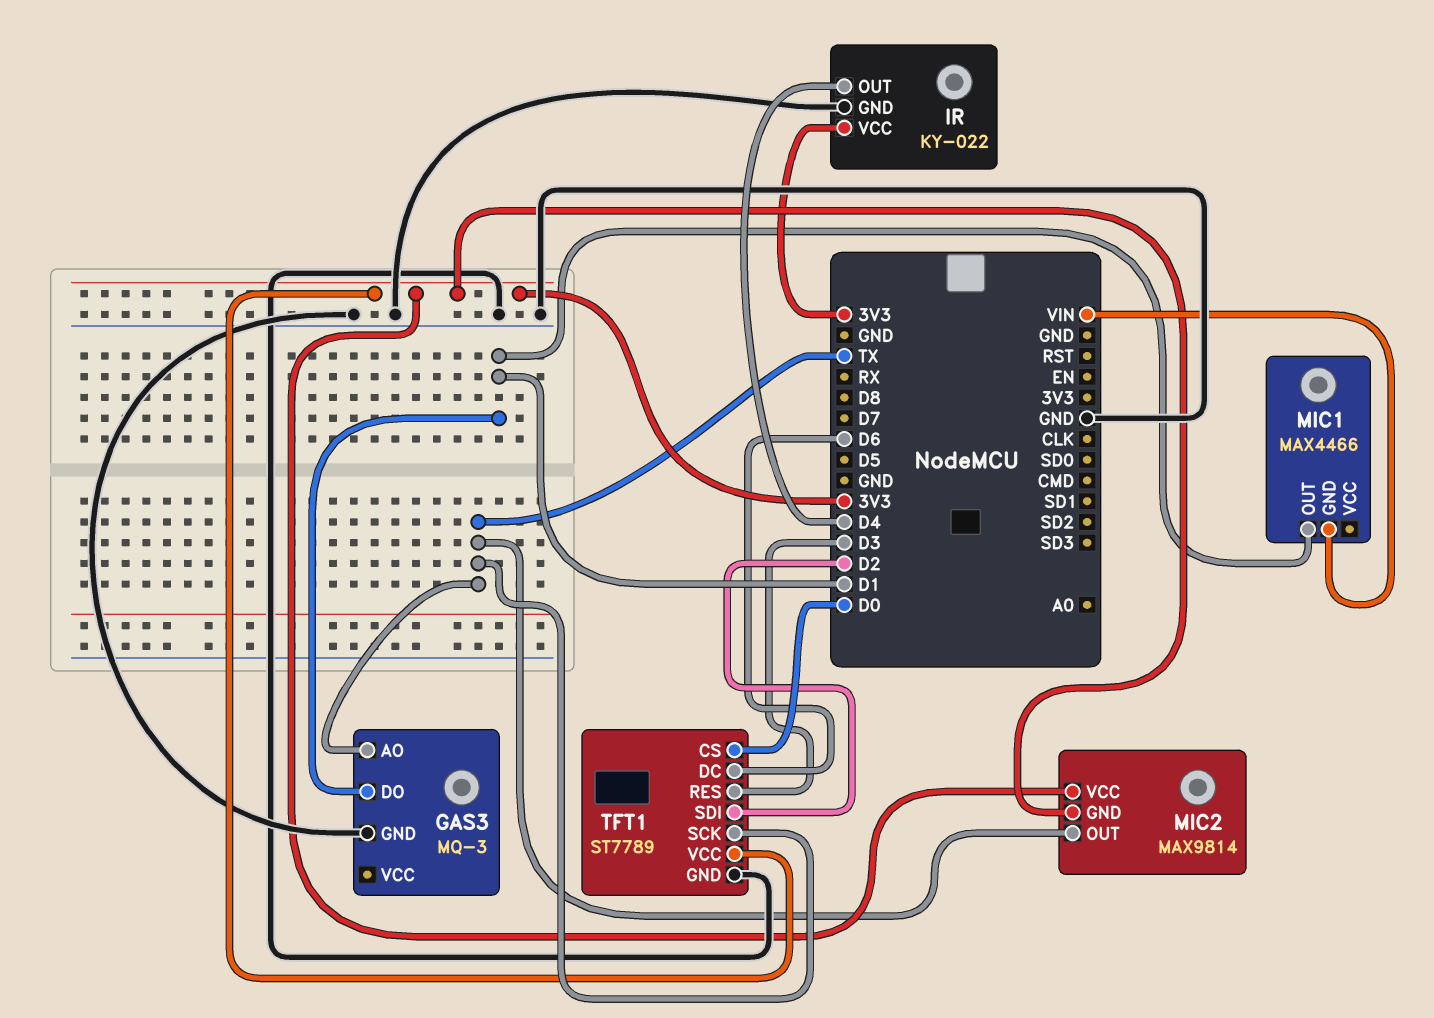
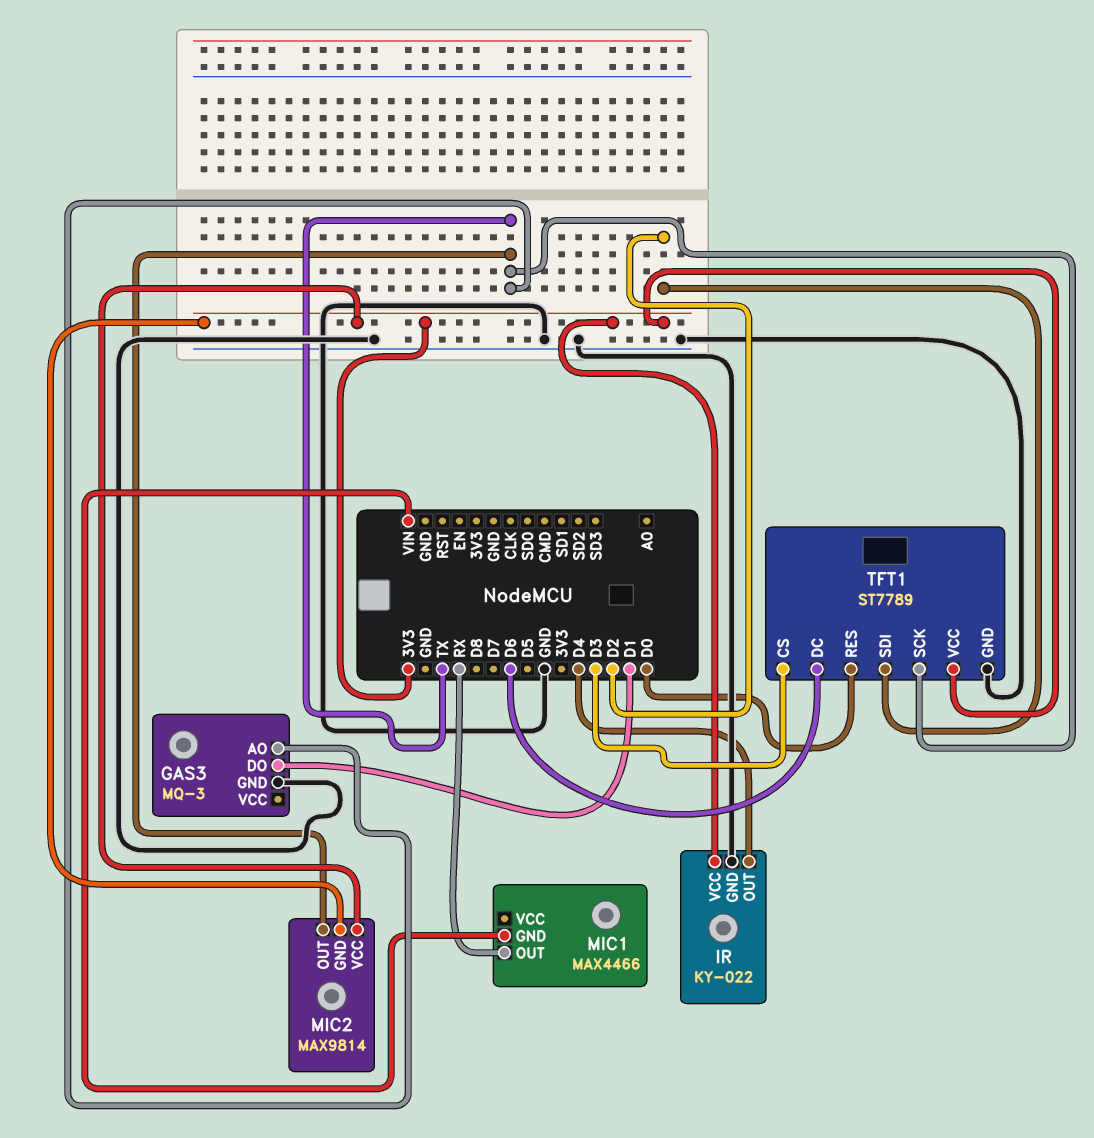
MIC1 pin OUT: D1 -> RX
TFT1 pin CS: D0 -> D3
TFT1 pin RES: D3 -> D0

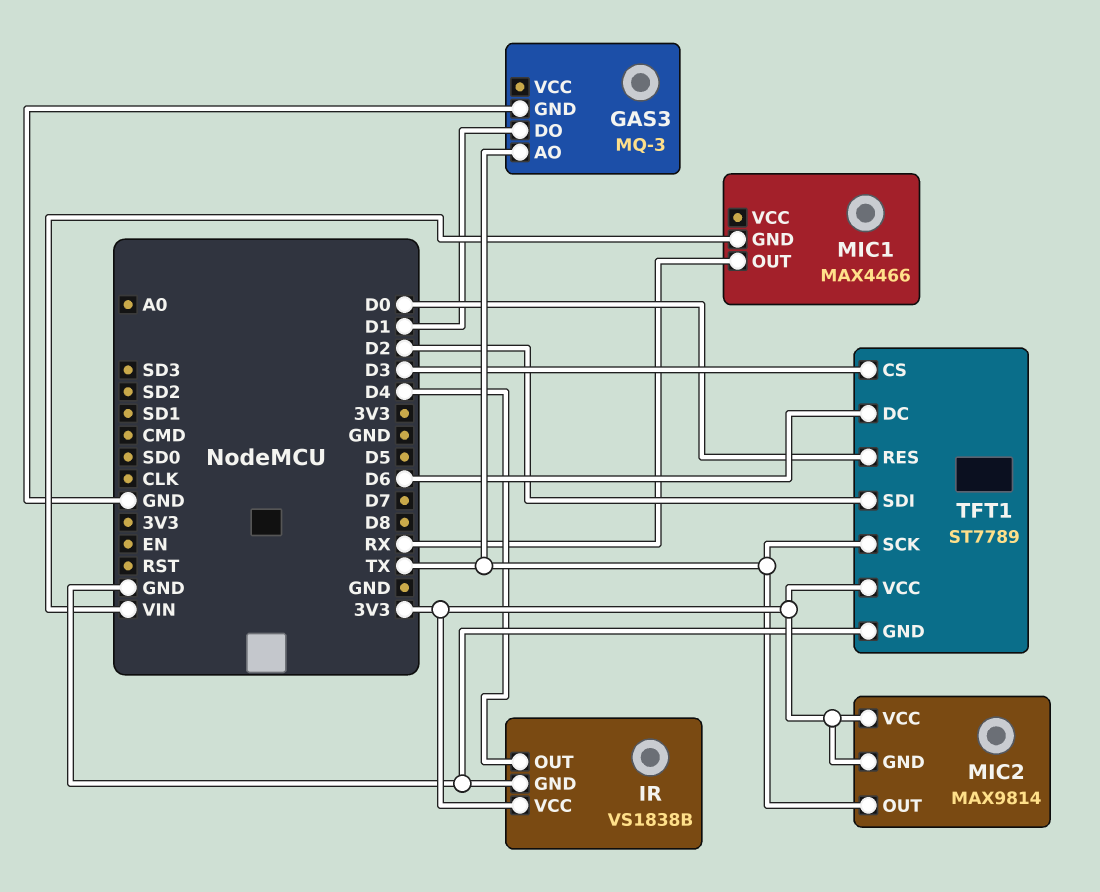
IR: KY-022 -> VS1838B

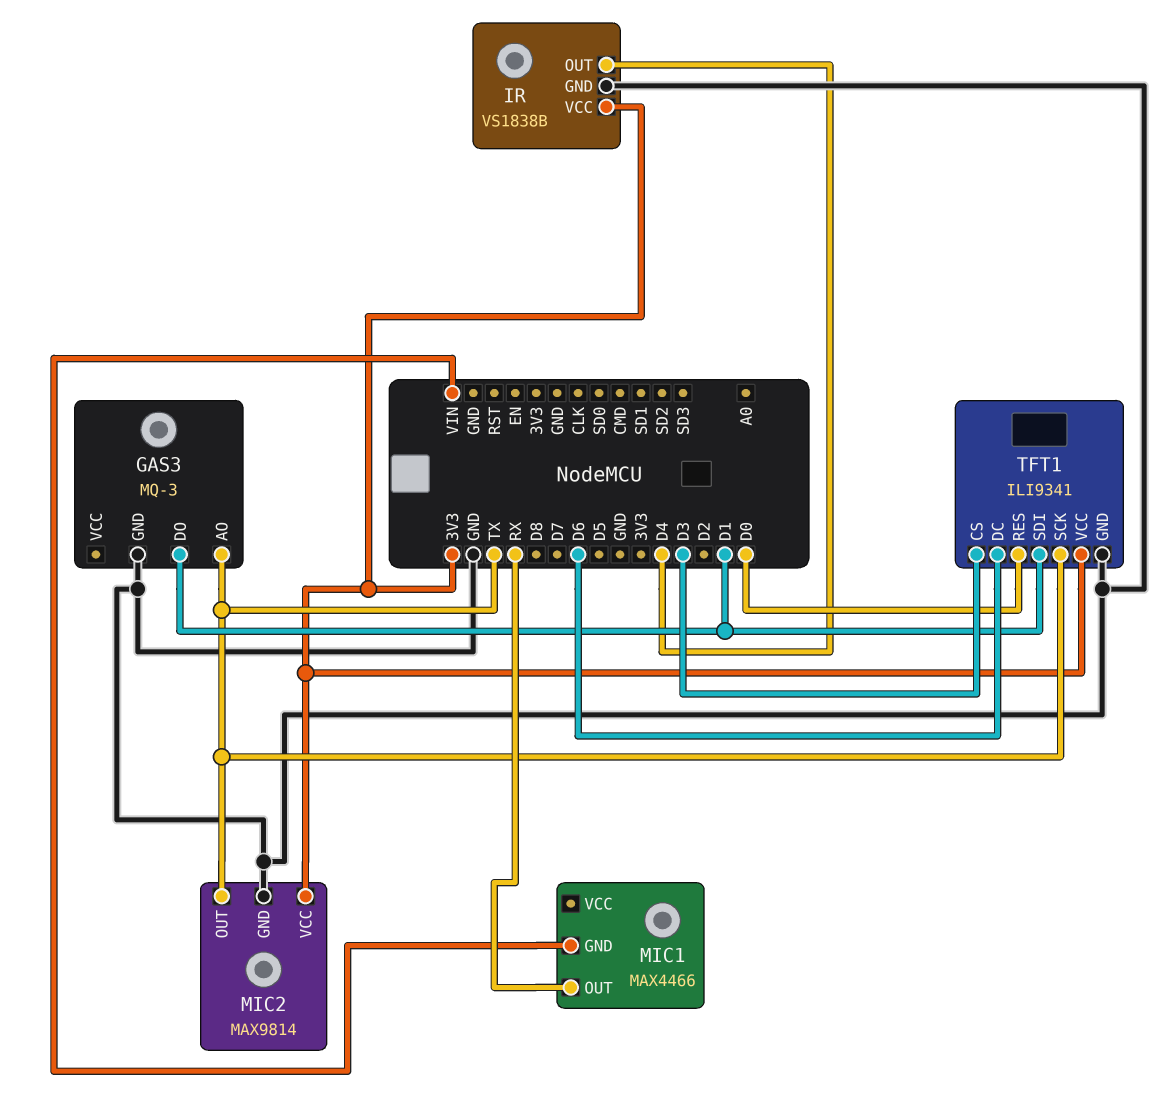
MIC2 pin GND: 3V3 -> GND
TFT1: ST7789 -> ILI9341
TFT1 pin SDI: D2 -> D1

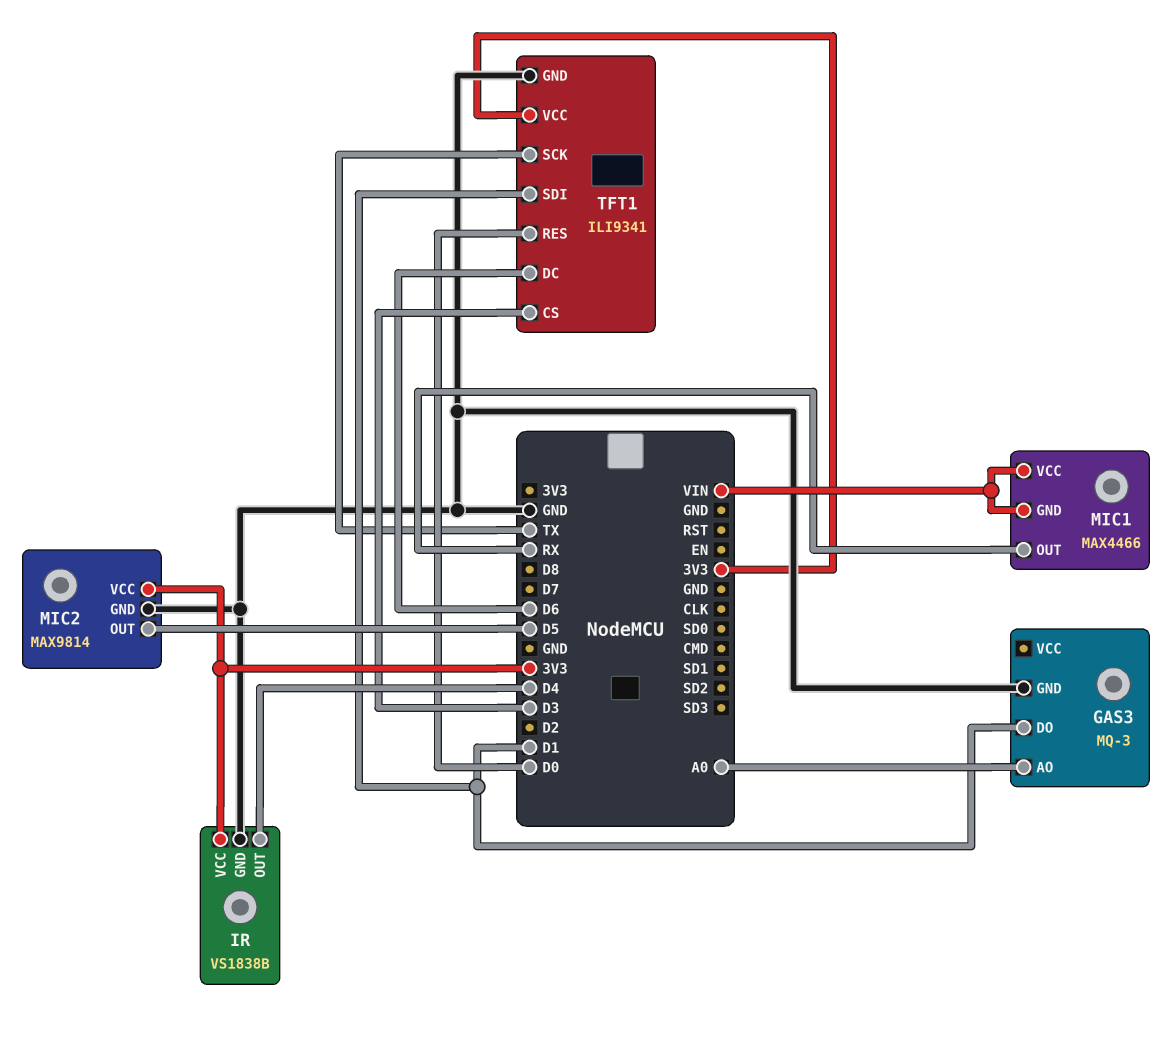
GAS3 pin AO: TX -> A0
MIC1 pin VCC: none -> VIN
MIC2 pin OUT: TX -> D5

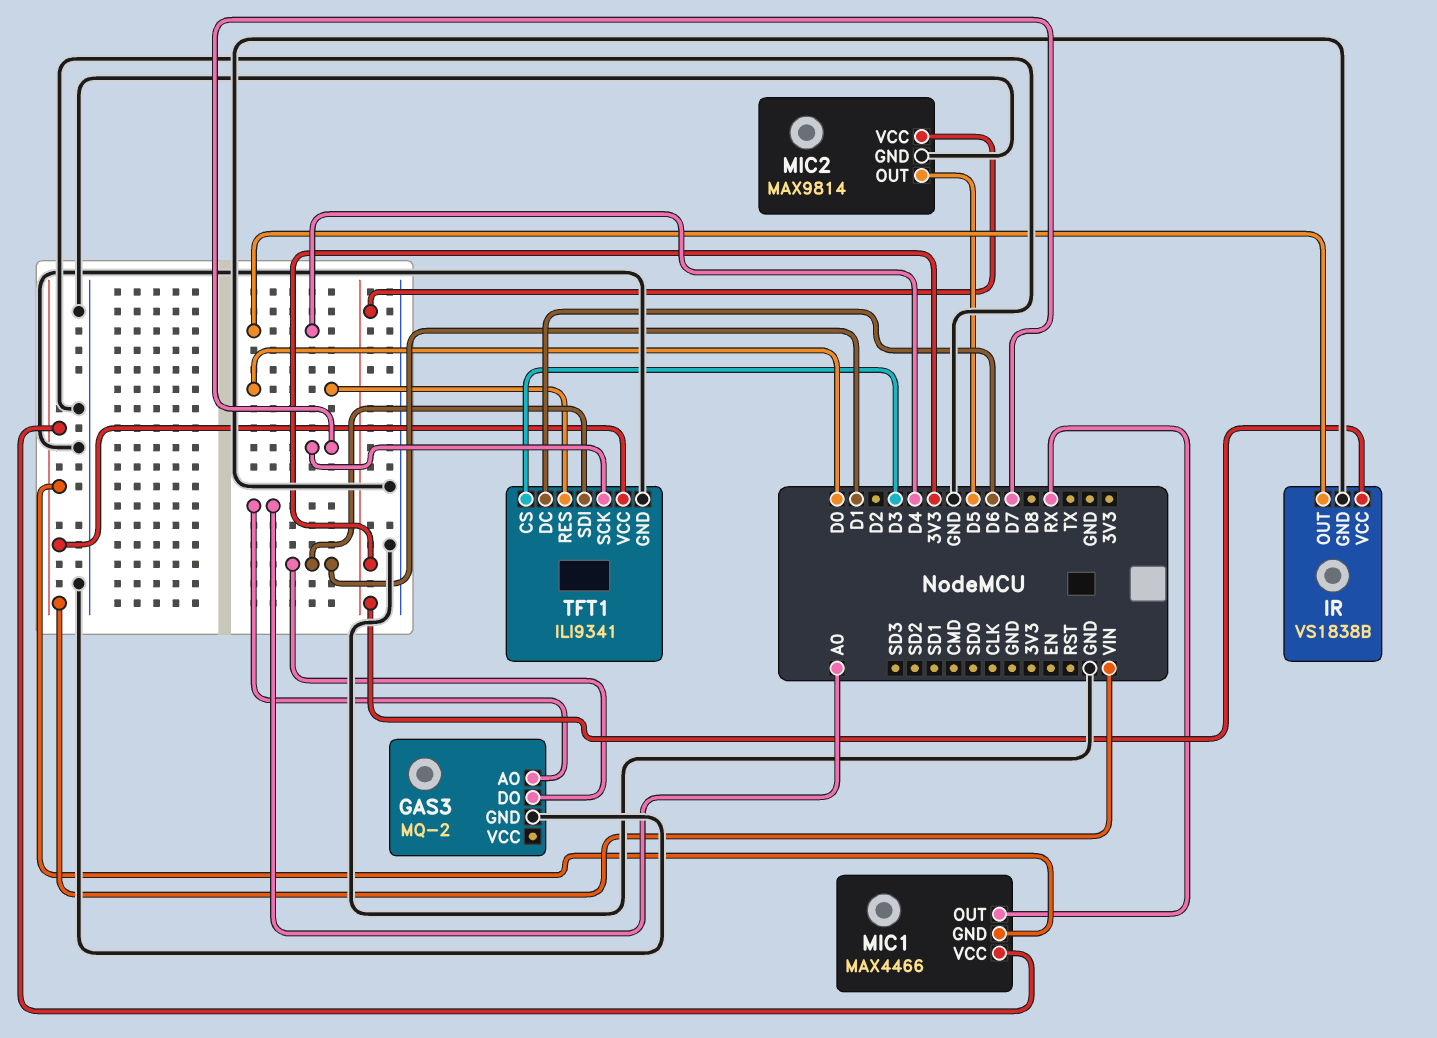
GAS3: MQ-3 -> MQ-2
TFT1 pin SCK: TX -> D7
TFT1 pin VCC: 3V3 -> VIN

